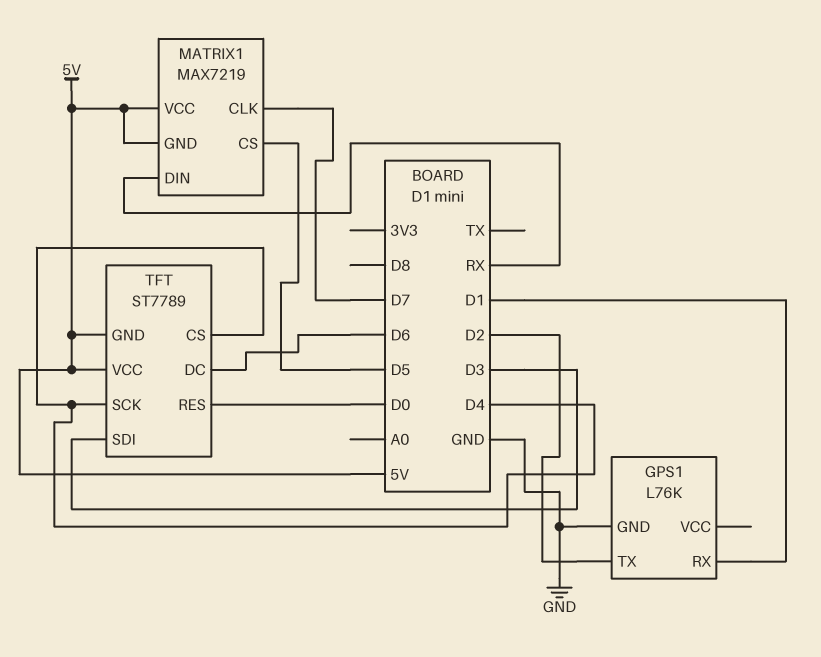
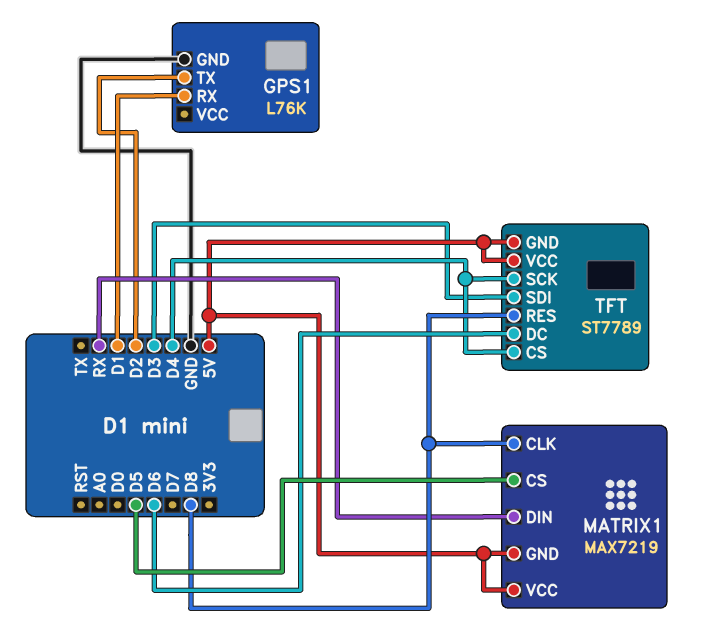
MATRIX1 pin CLK: D7 -> D8
TFT pin RES: D0 -> D8

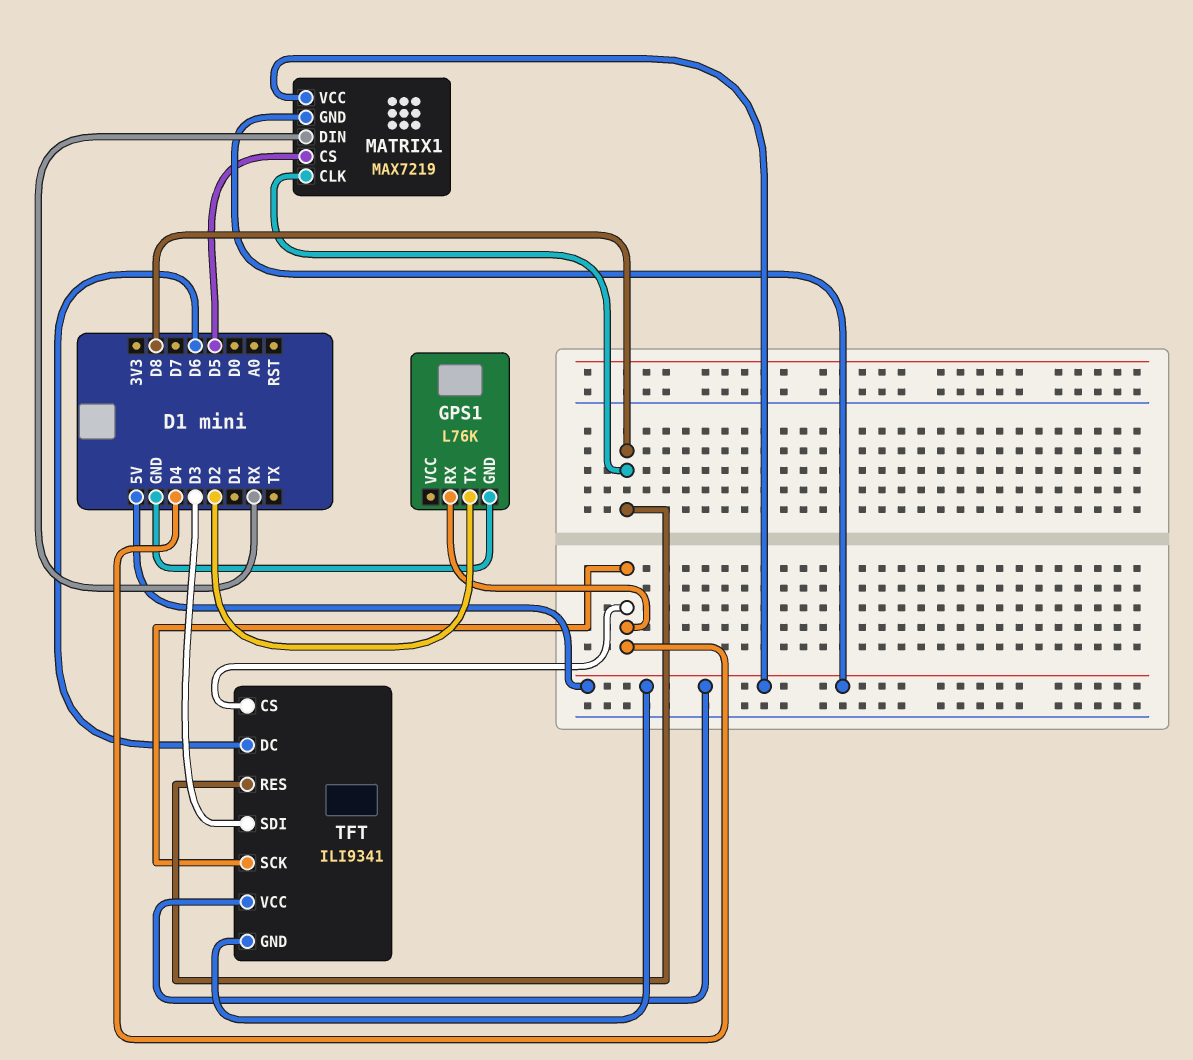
GPS1 pin RX: D1 -> D4
TFT: ST7789 -> ILI9341

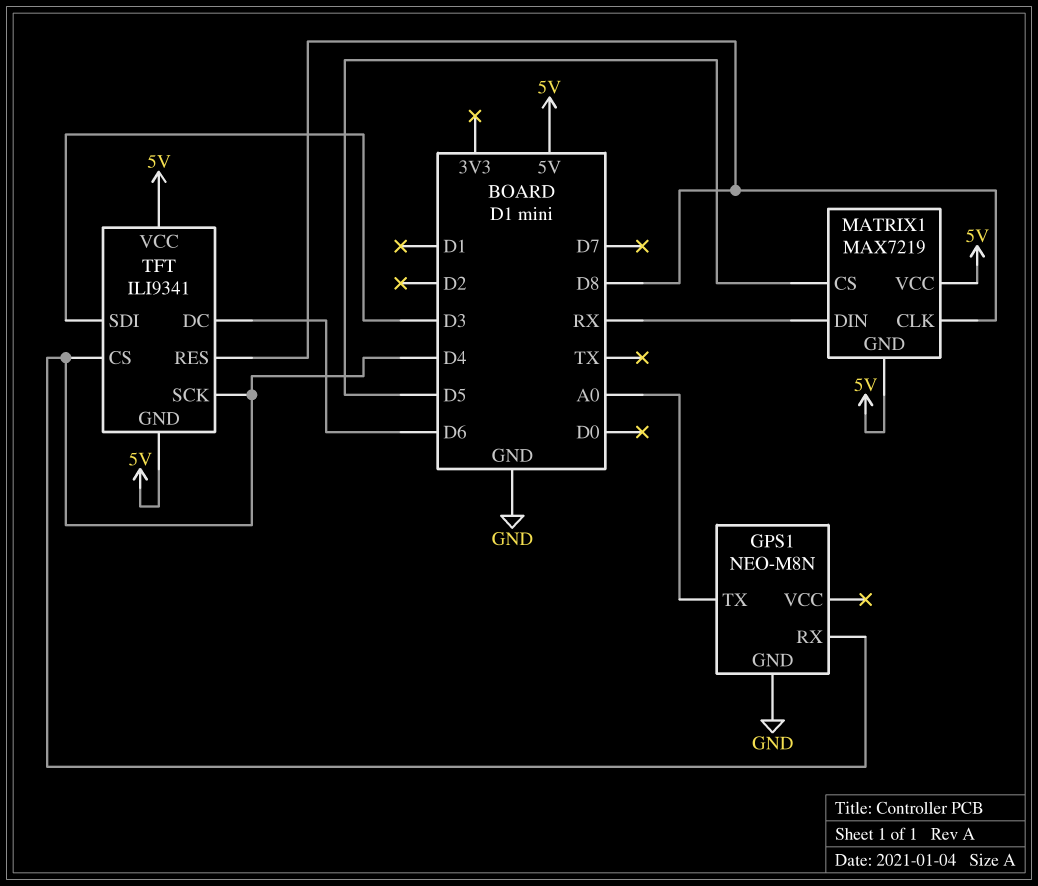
GPS1: L76K -> NEO-M8N
GPS1 pin TX: D2 -> A0

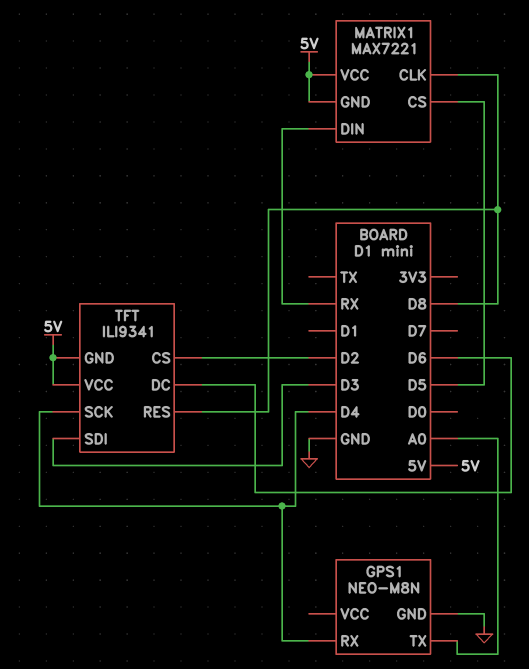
MATRIX1: MAX7219 -> MAX7221
TFT pin CS: D4 -> D2

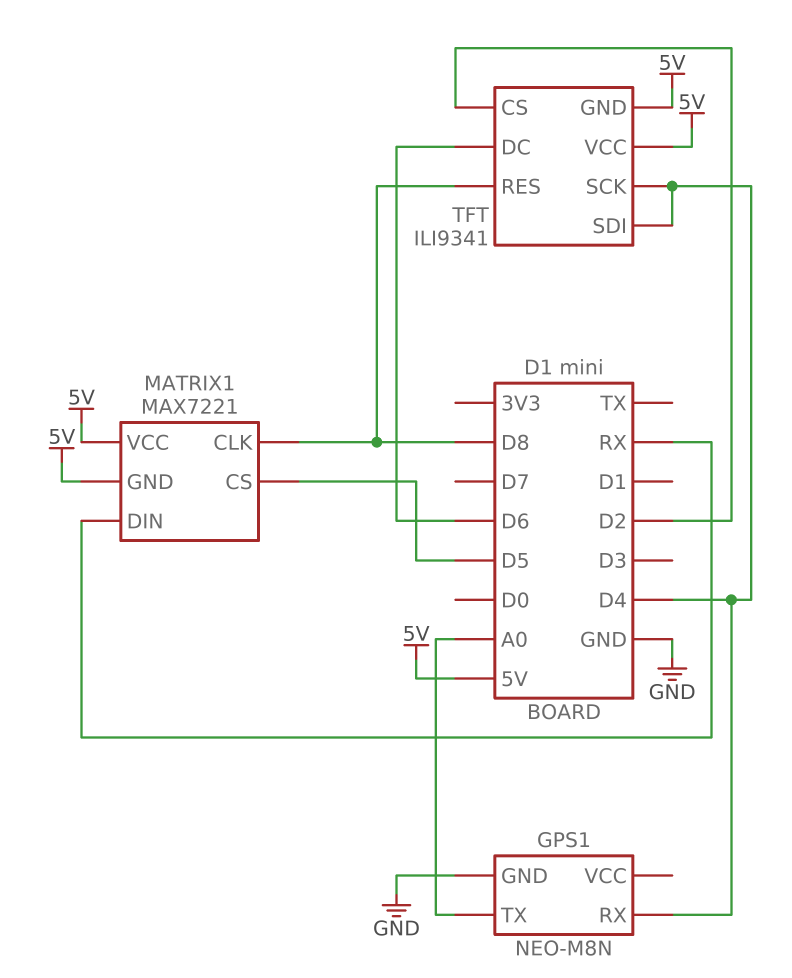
TFT pin SDI: D3 -> D4

